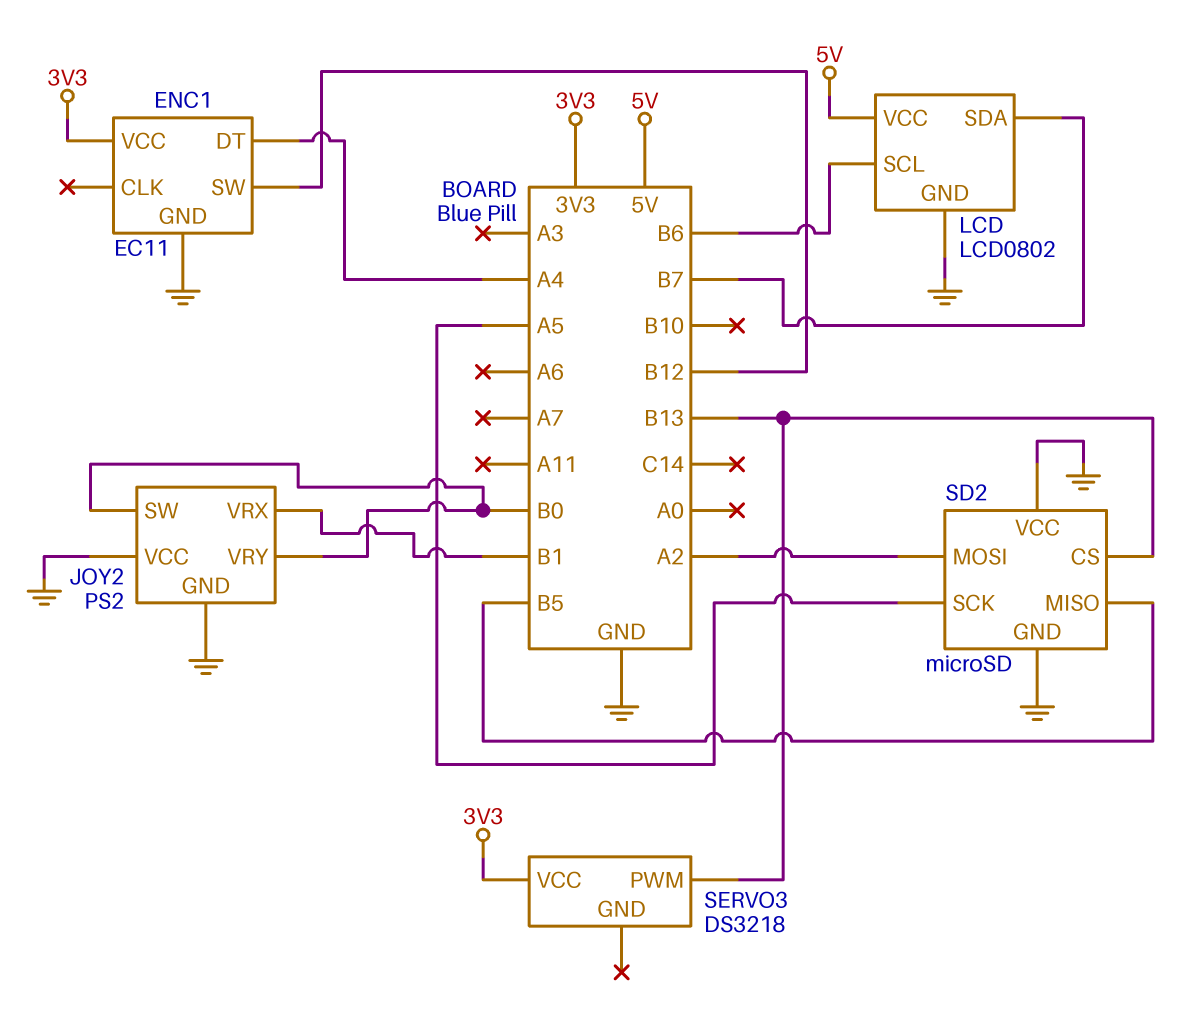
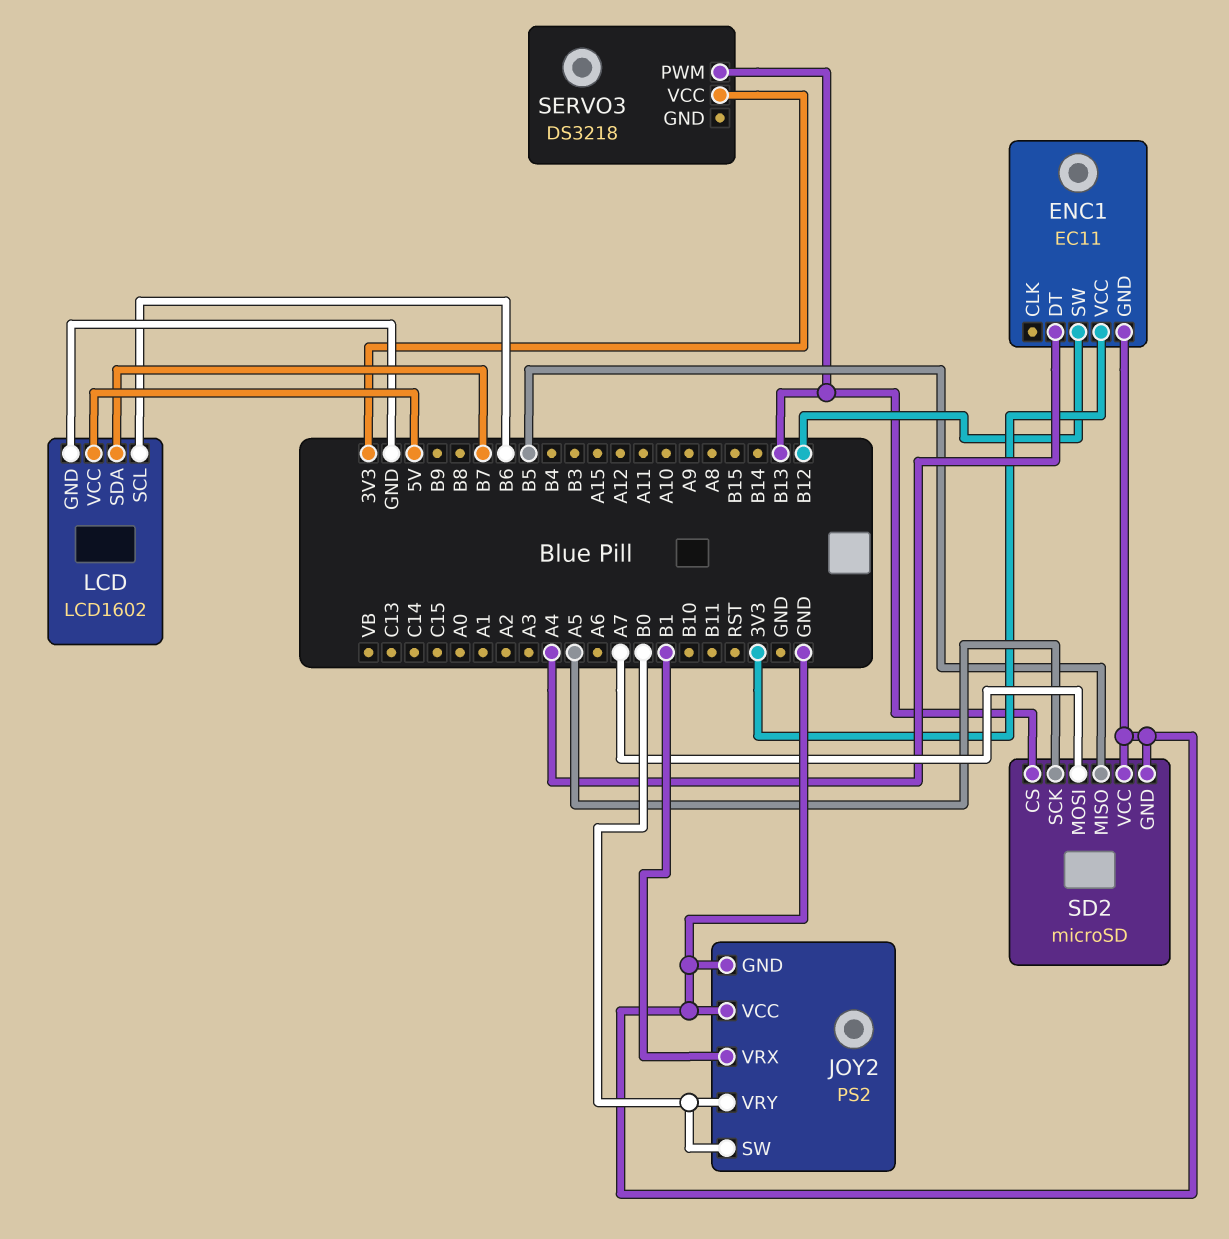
LCD: LCD0802 -> LCD1602
SD2 pin MOSI: A2 -> A7

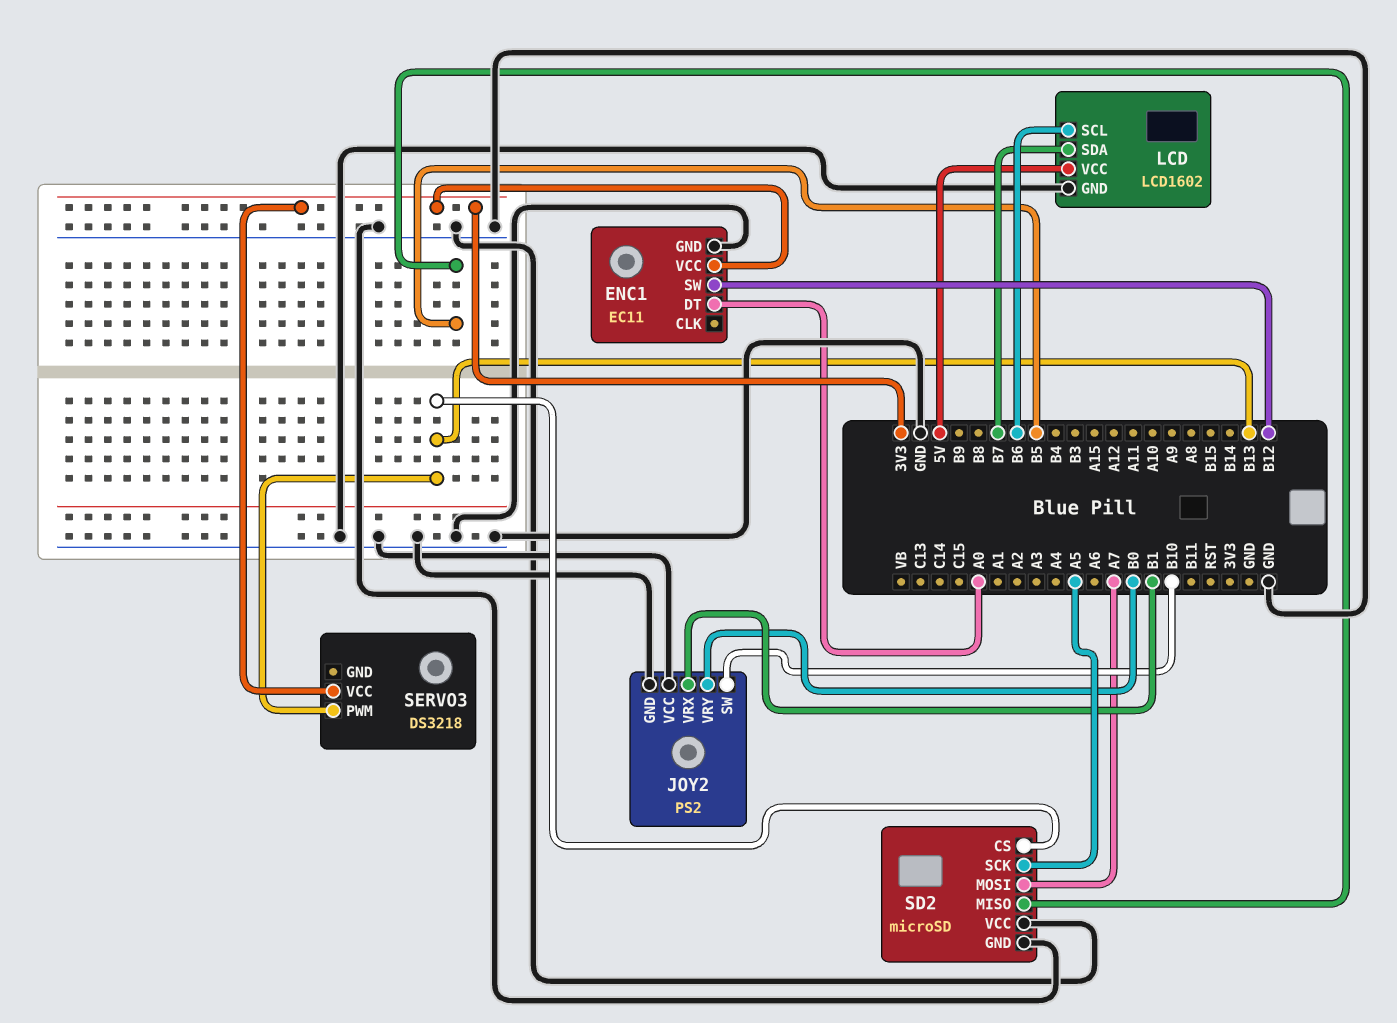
ENC1 pin DT: A4 -> A0
JOY2 pin SW: B0 -> B10

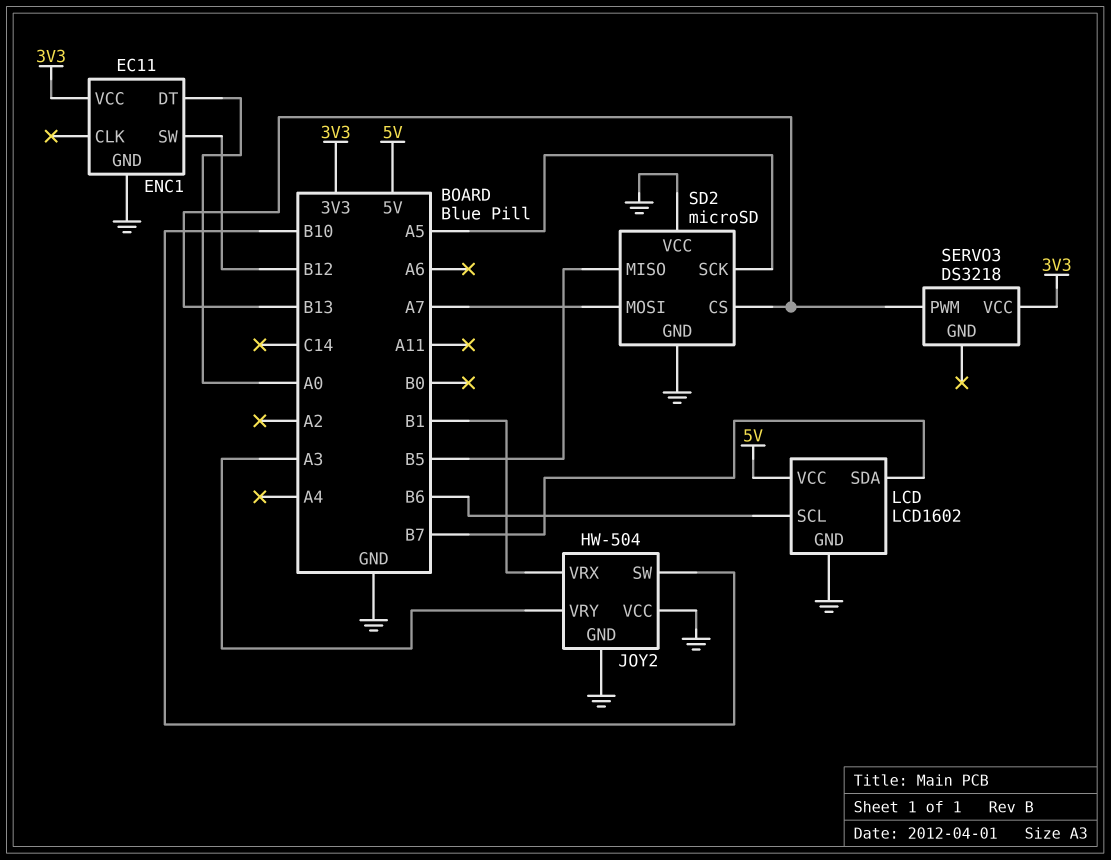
JOY2: PS2 -> HW-504
JOY2 pin VRY: B0 -> A3

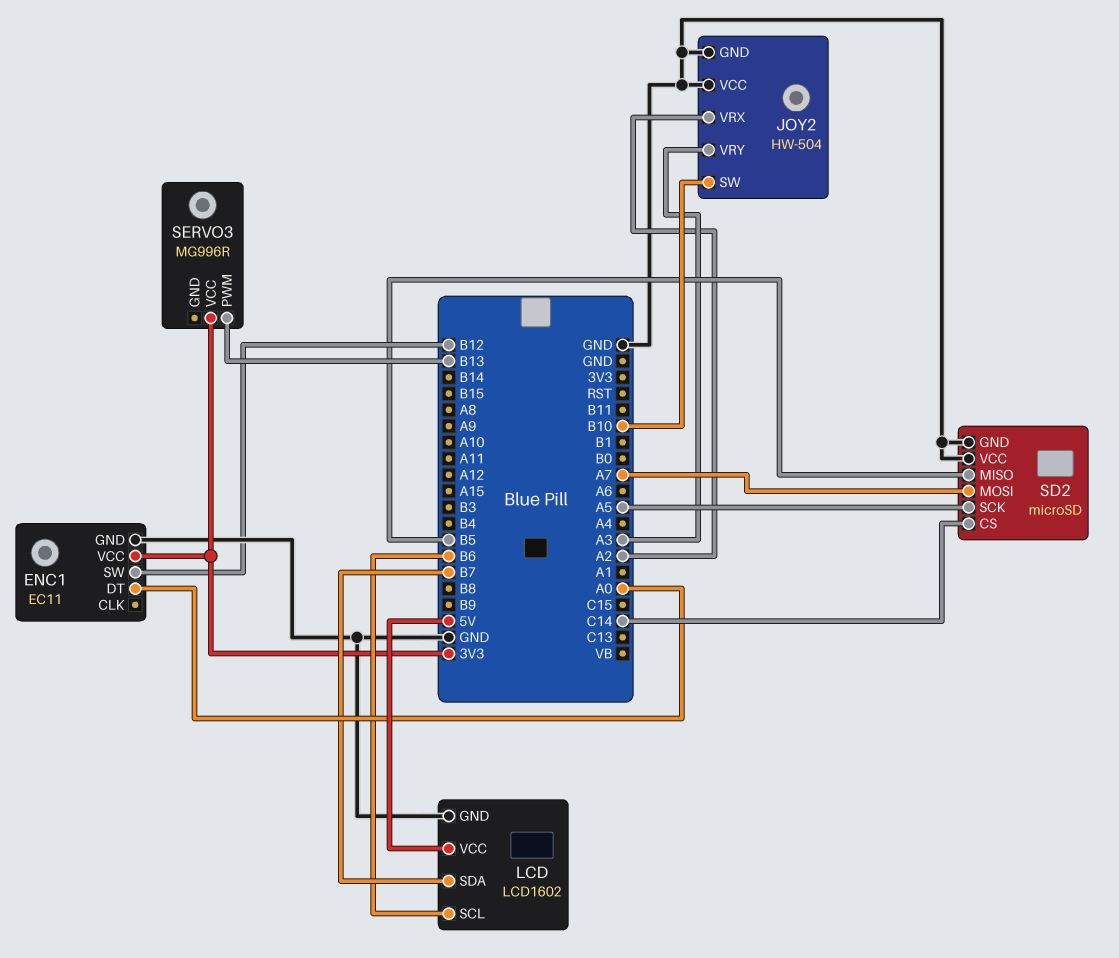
JOY2 pin VRX: B1 -> A2
SD2 pin CS: B13 -> C14
SERVO3: DS3218 -> MG996R

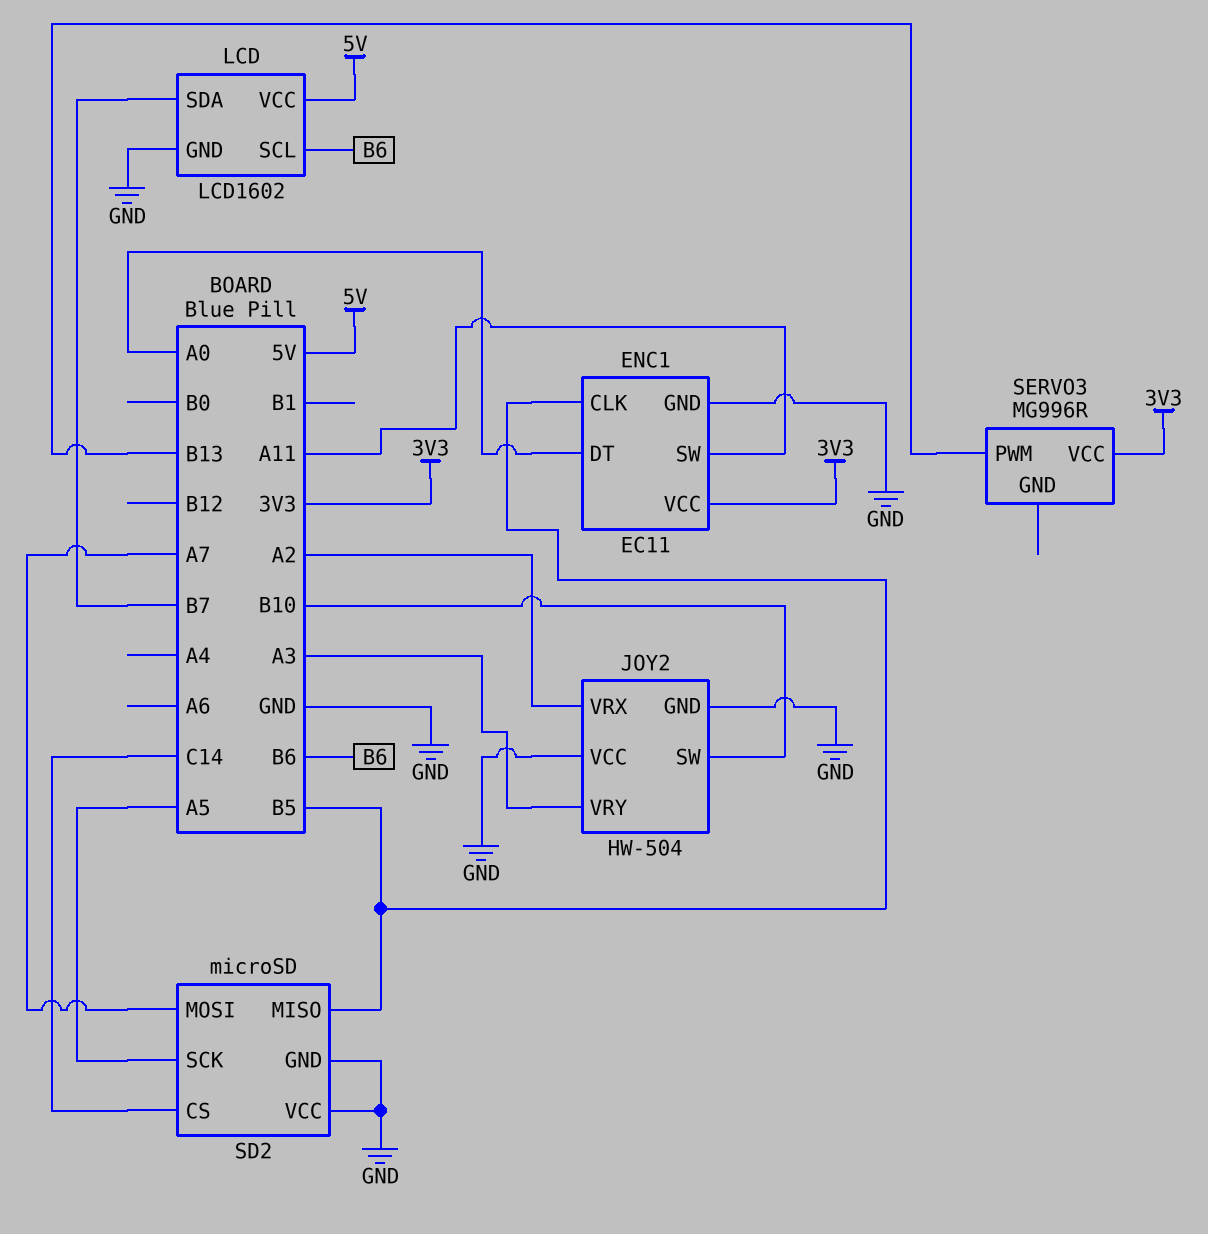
ENC1 pin CLK: none -> B5
ENC1 pin SW: B12 -> A11

